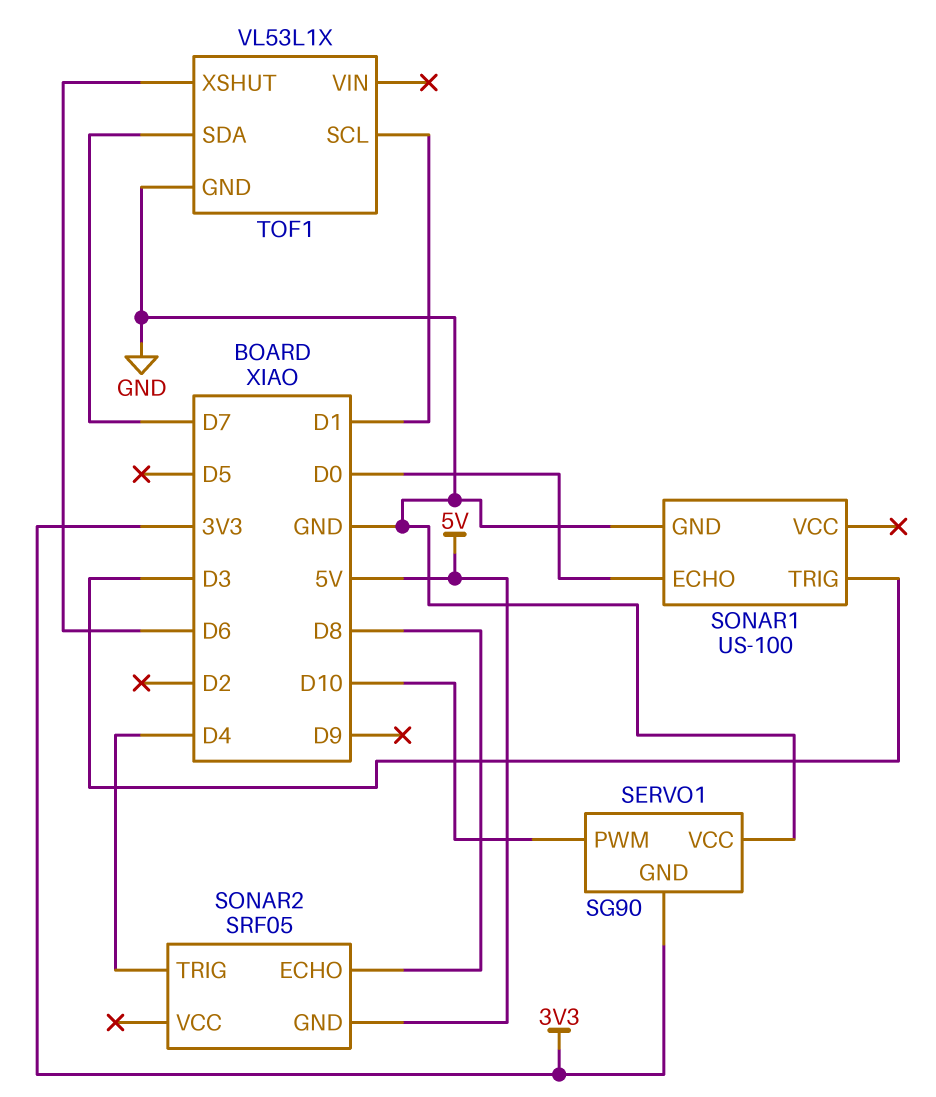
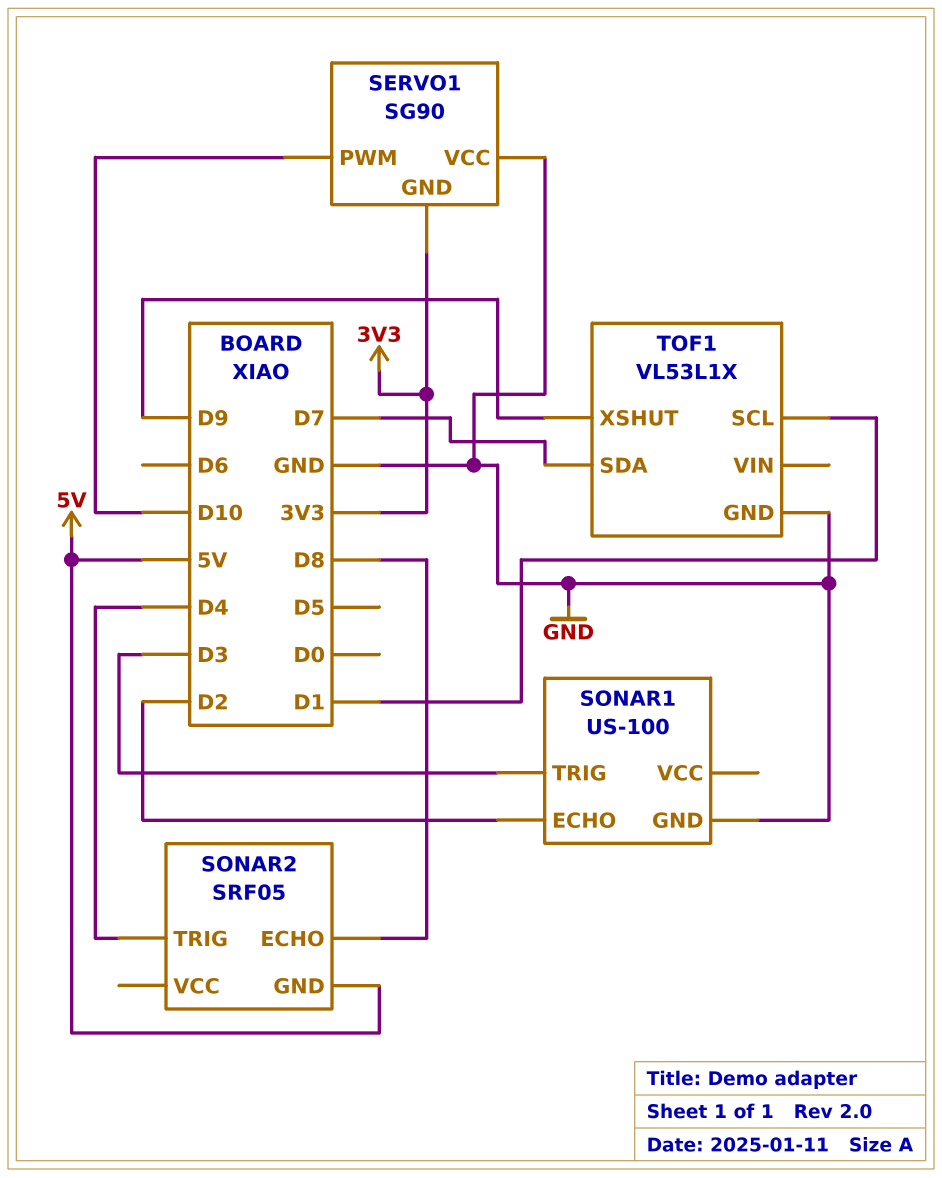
SONAR1 pin ECHO: D0 -> D2
TOF1 pin XSHUT: D6 -> D9

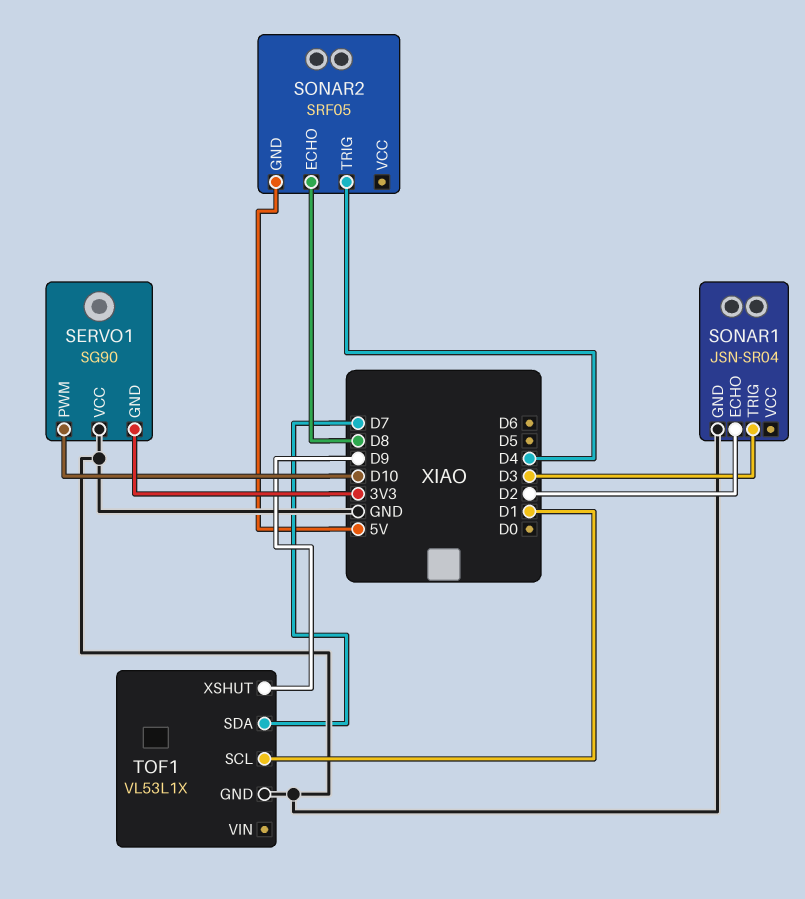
SONAR1: US-100 -> JSN-SR04

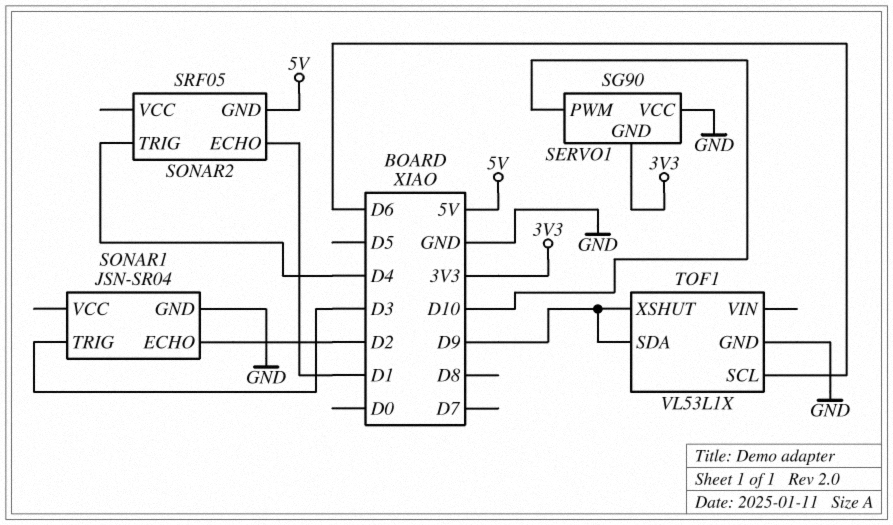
SONAR2 pin ECHO: D8 -> D1
TOF1 pin SCL: D1 -> D6
TOF1 pin SDA: D7 -> D9

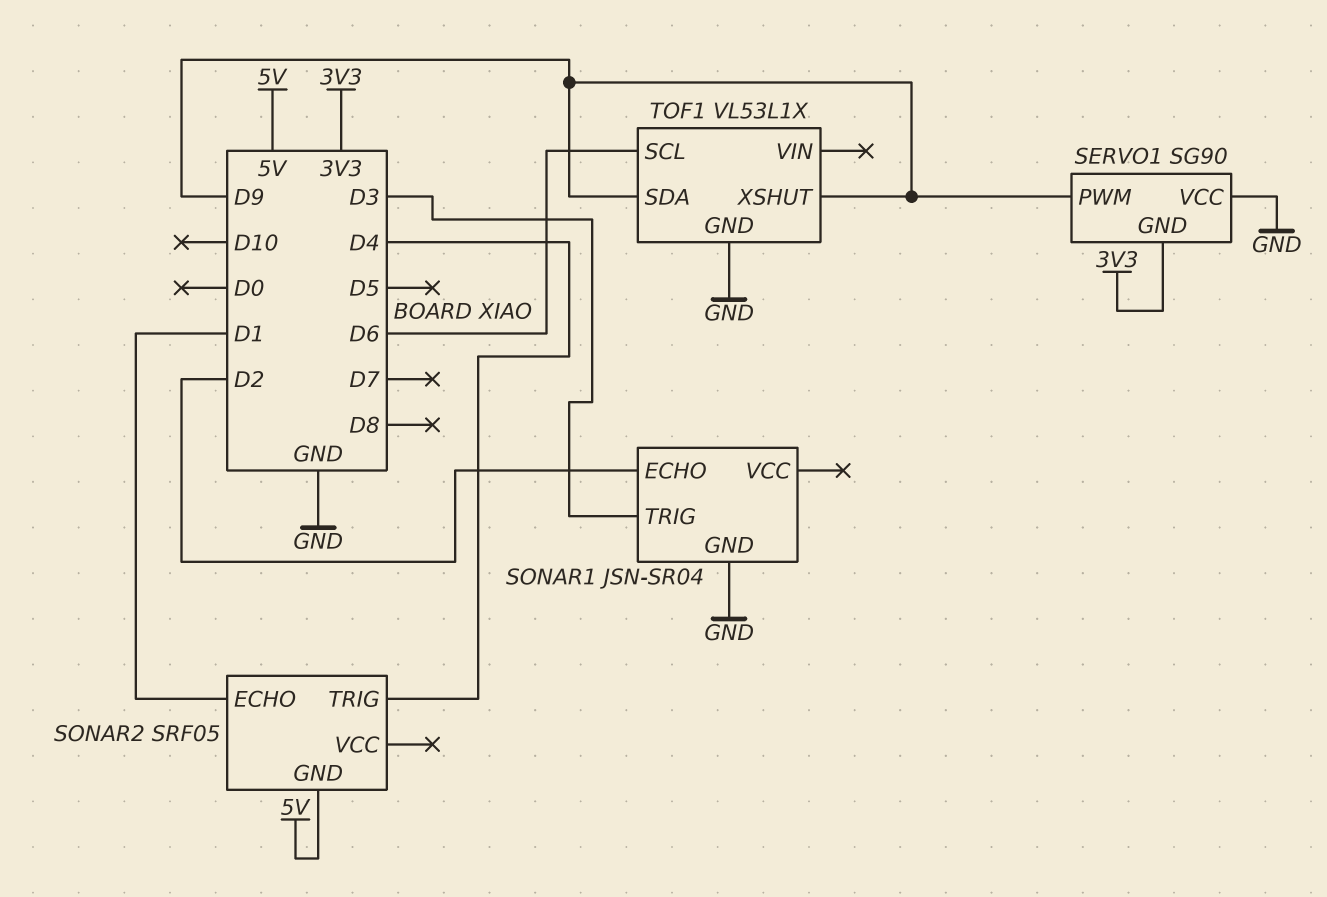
SERVO1 pin PWM: D10 -> D9

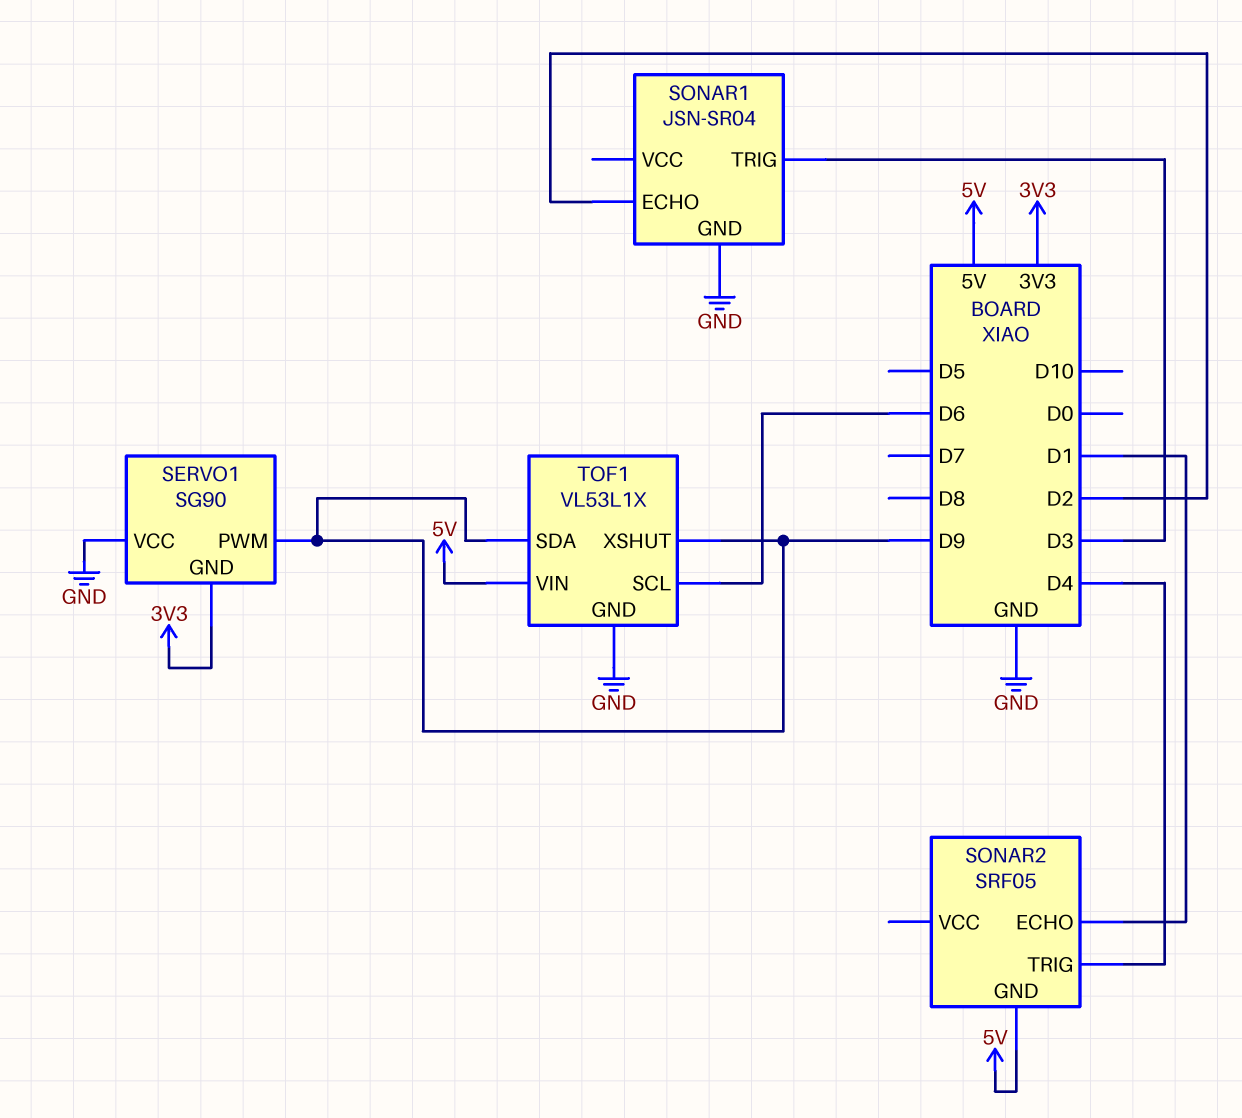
TOF1 pin VIN: none -> 5V

